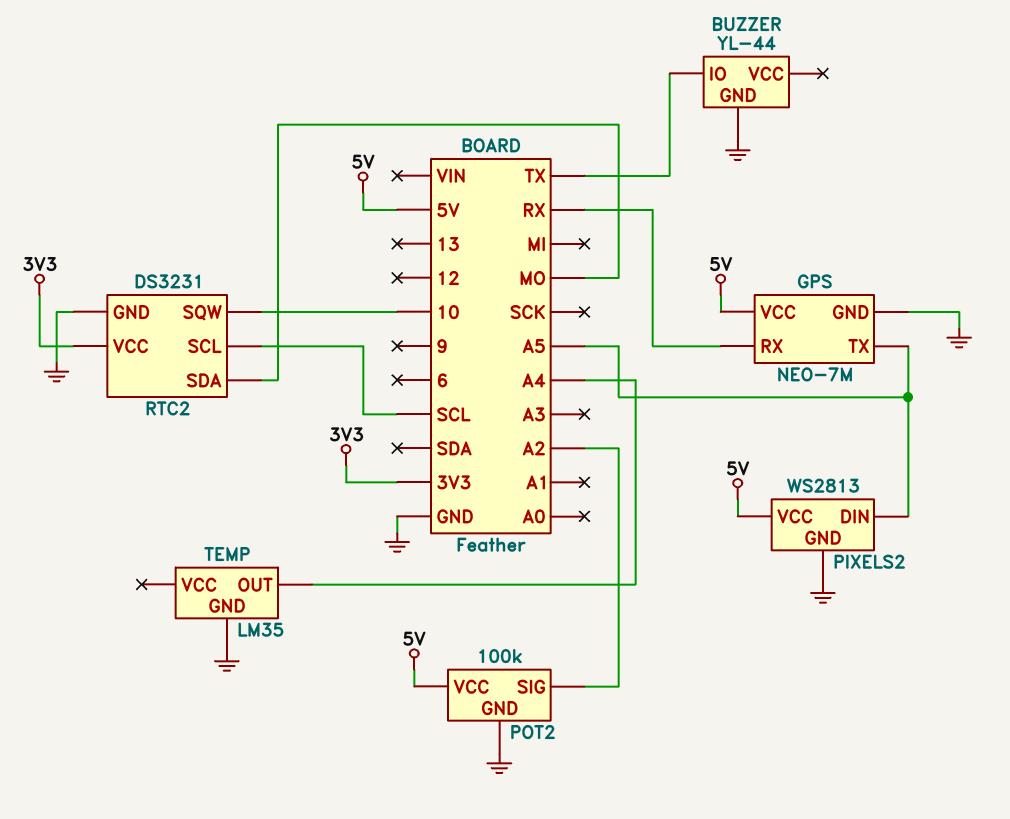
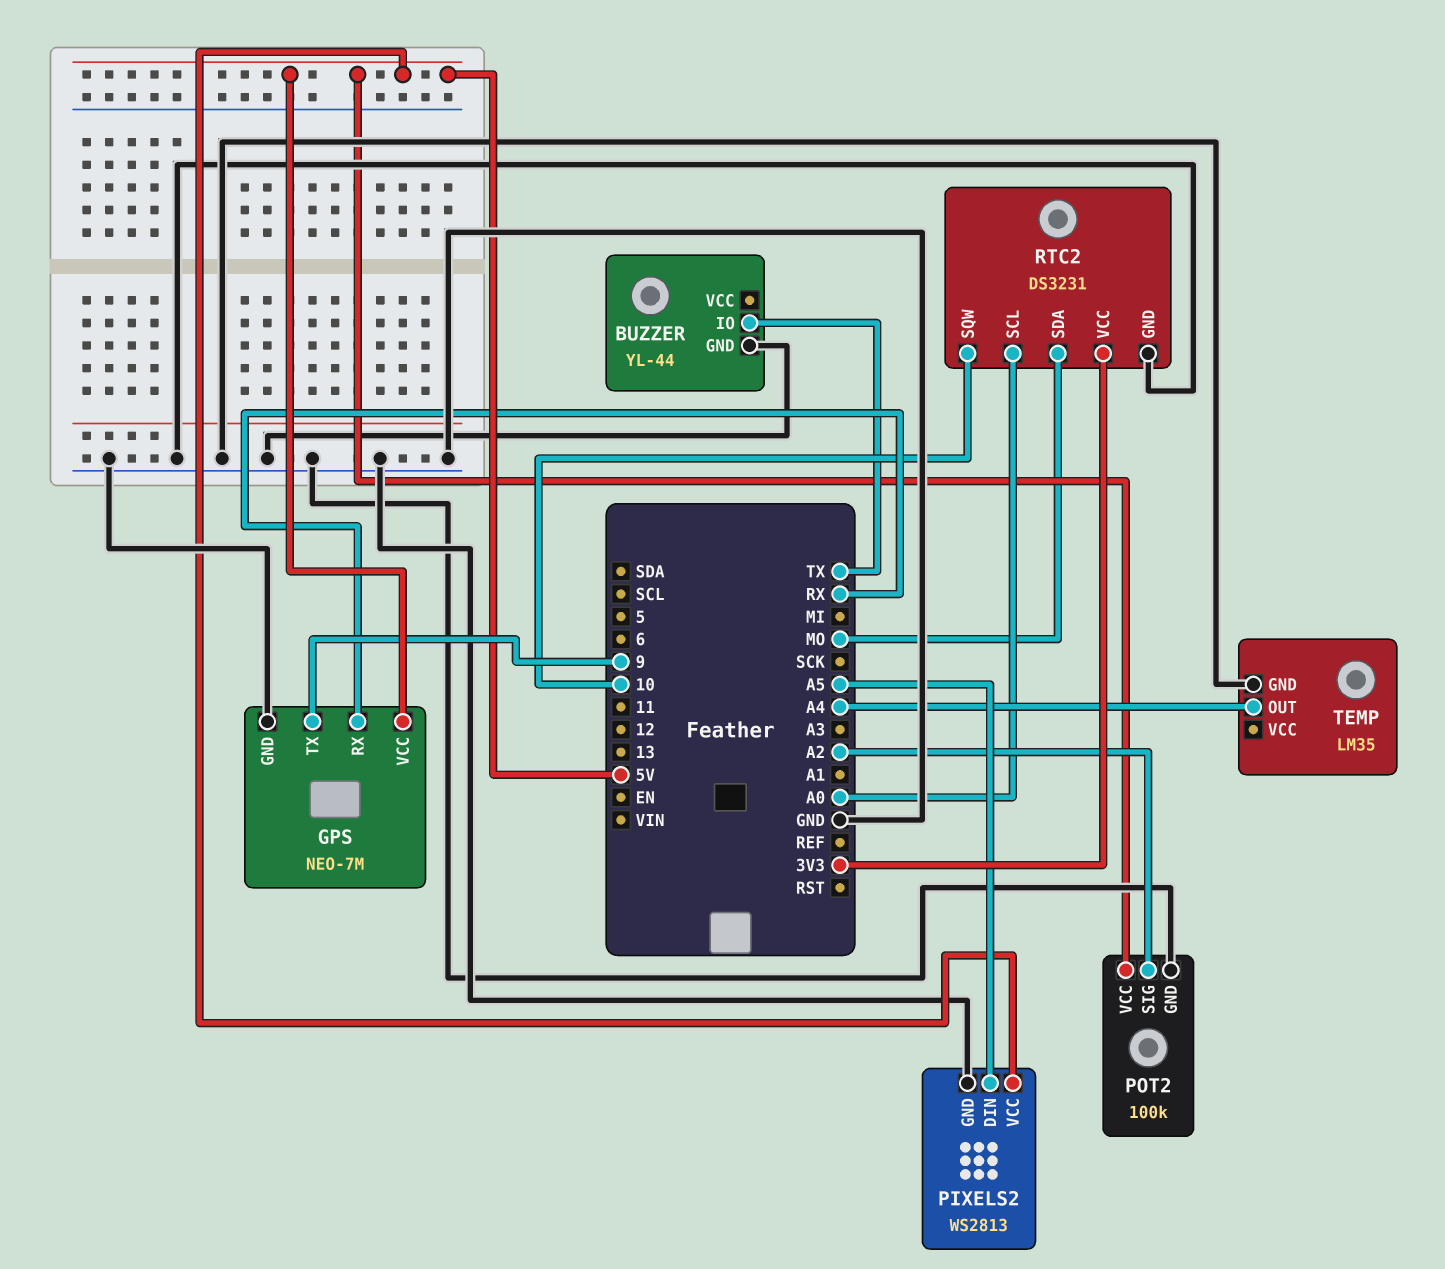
GPS pin TX: A5 -> 9
RTC2 pin SCL: SCL -> A0

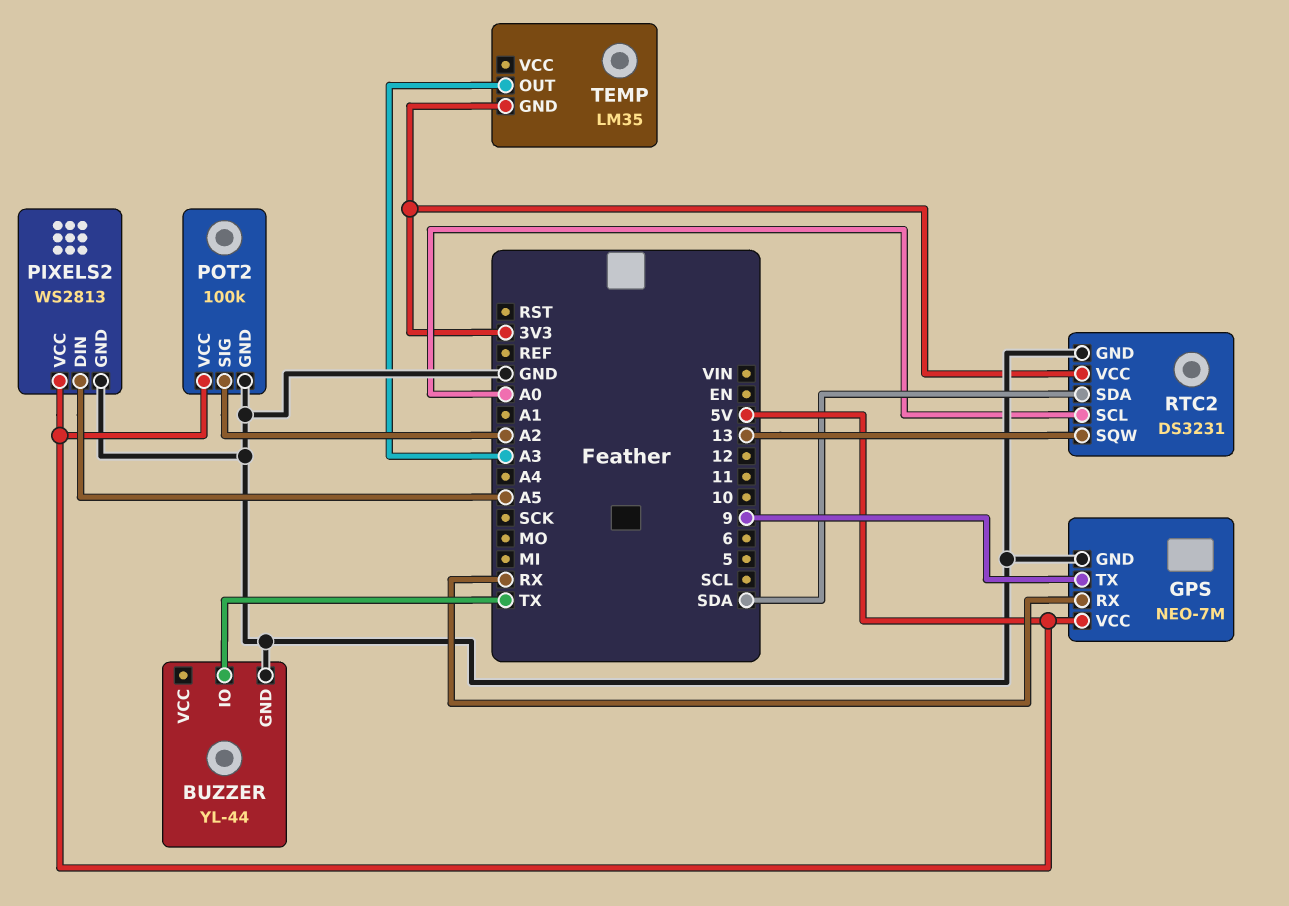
RTC2 pin SDA: MO -> SDA
RTC2 pin SQW: 10 -> 13
TEMP pin GND: GND -> 3V3
TEMP pin OUT: A4 -> A3

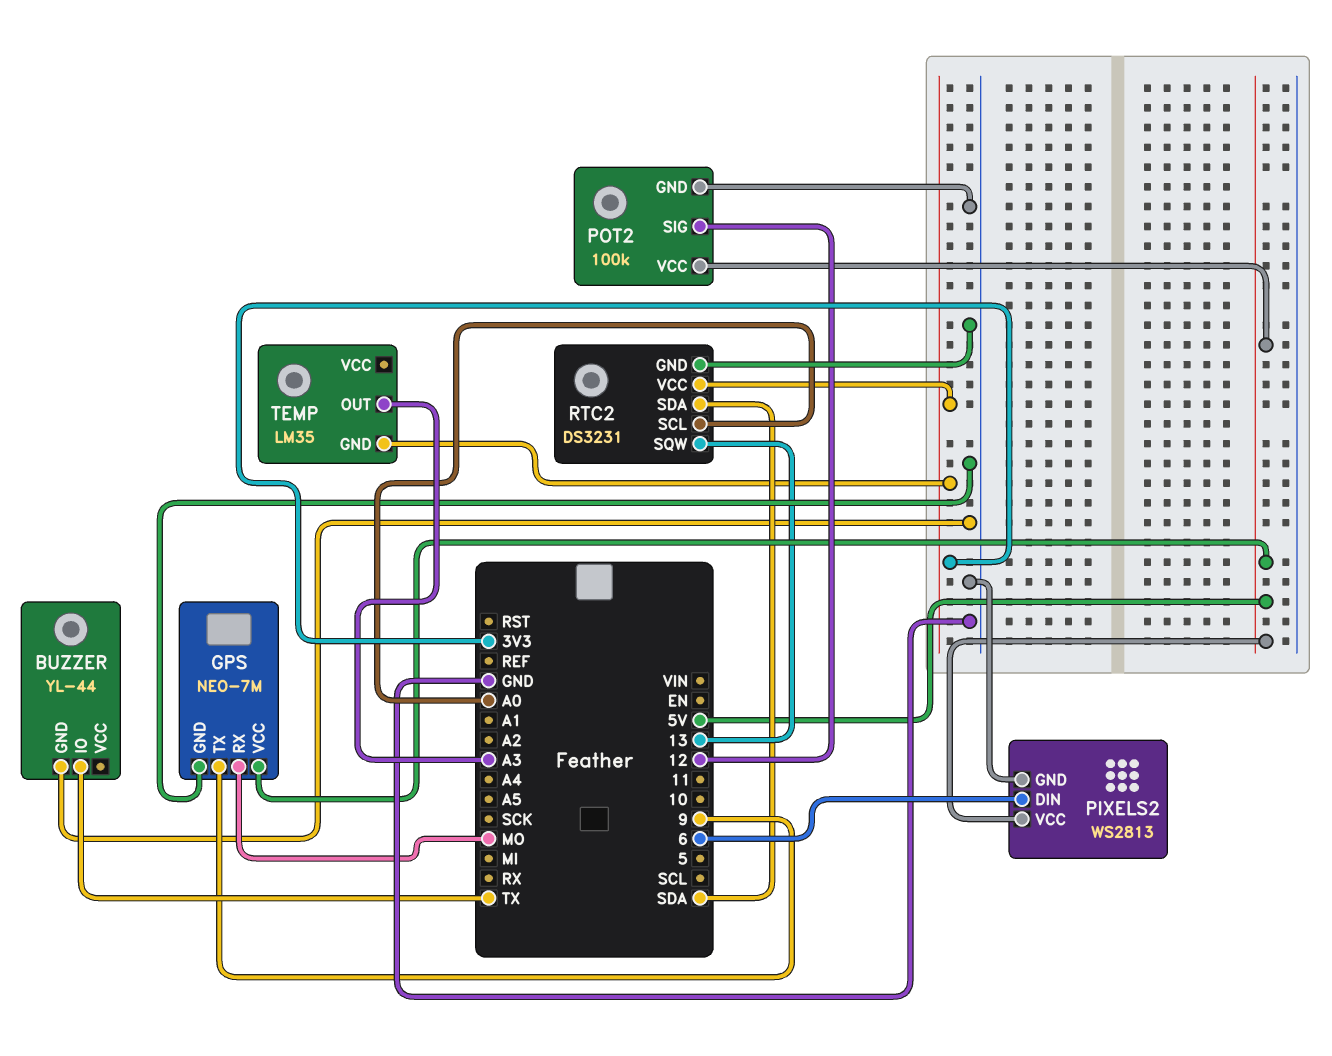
GPS pin RX: RX -> MO
PIXELS2 pin DIN: A5 -> 6
POT2 pin SIG: A2 -> 12

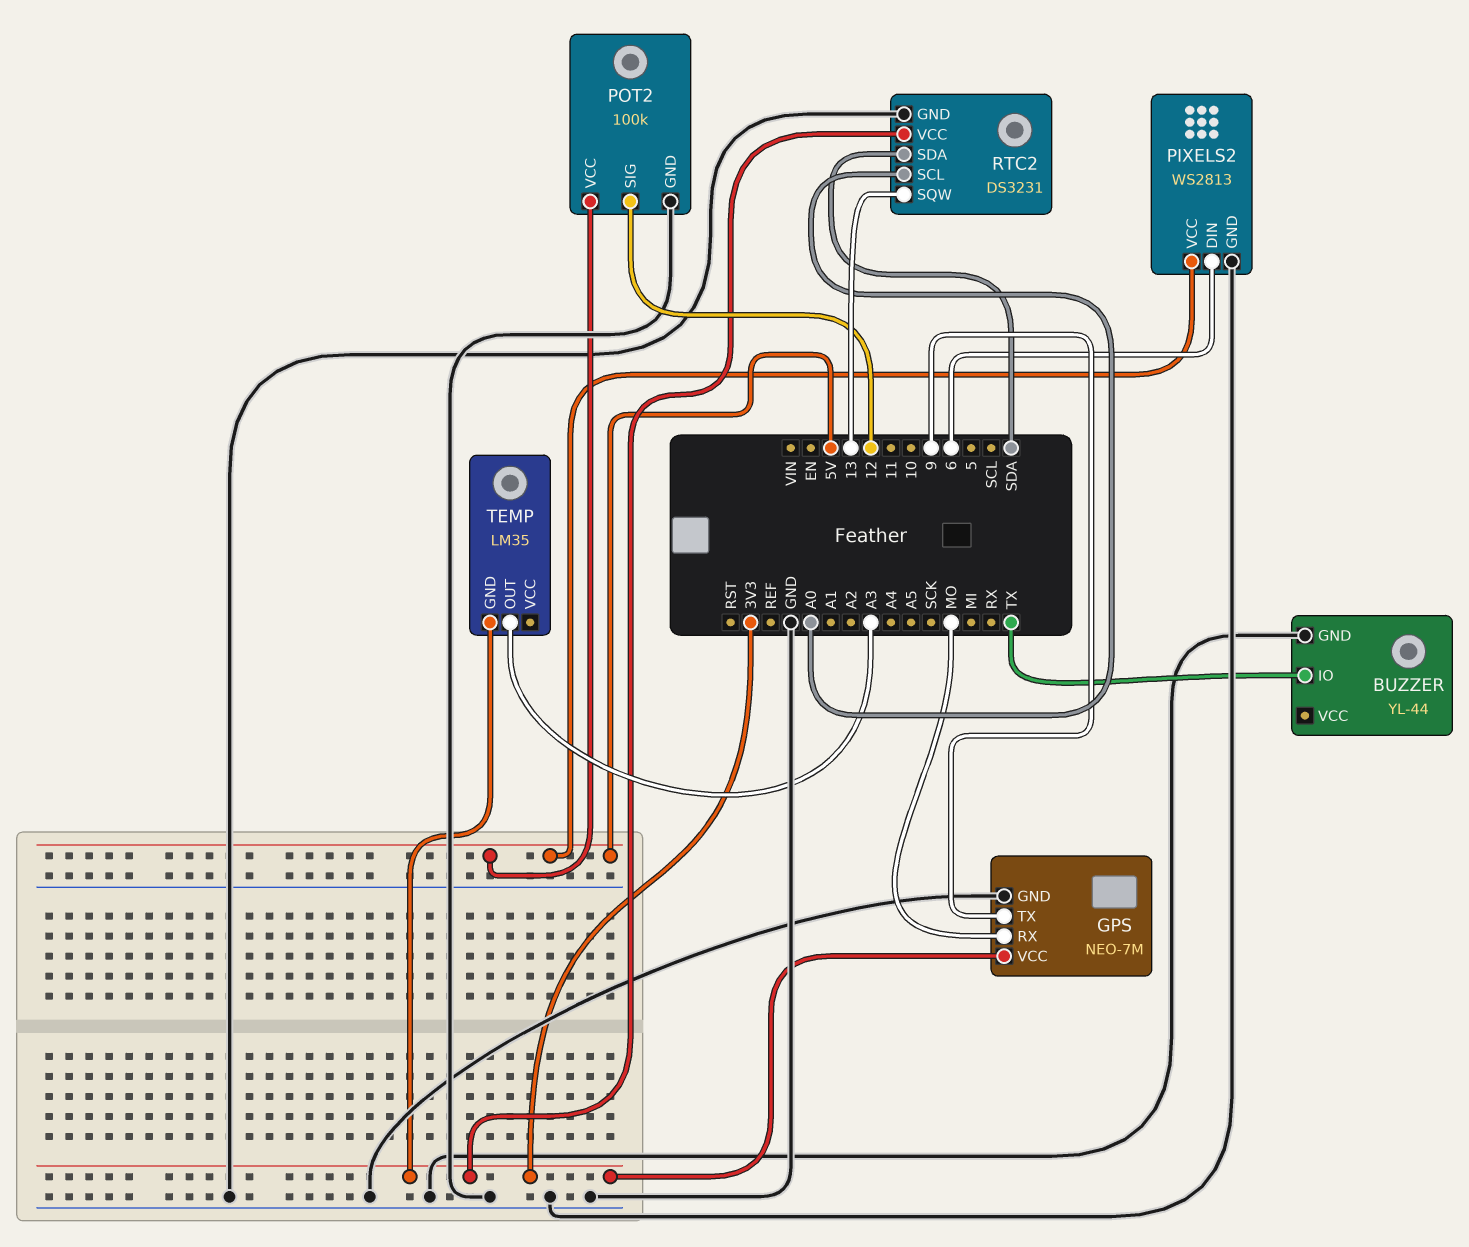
GPS pin VCC: 5V -> 3V3

